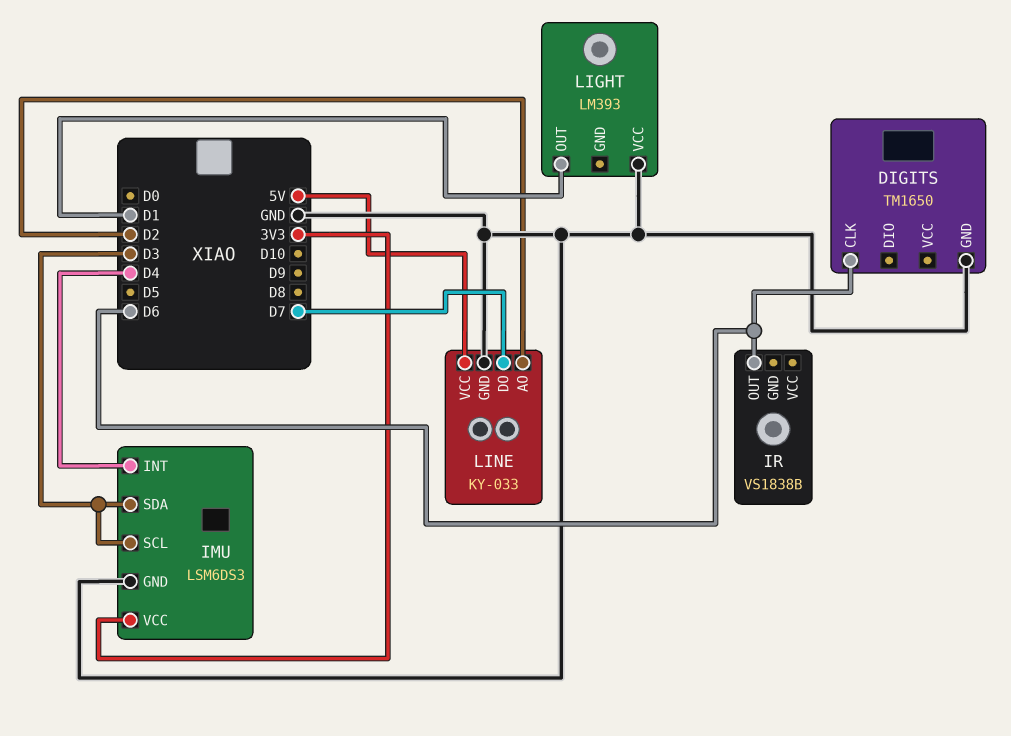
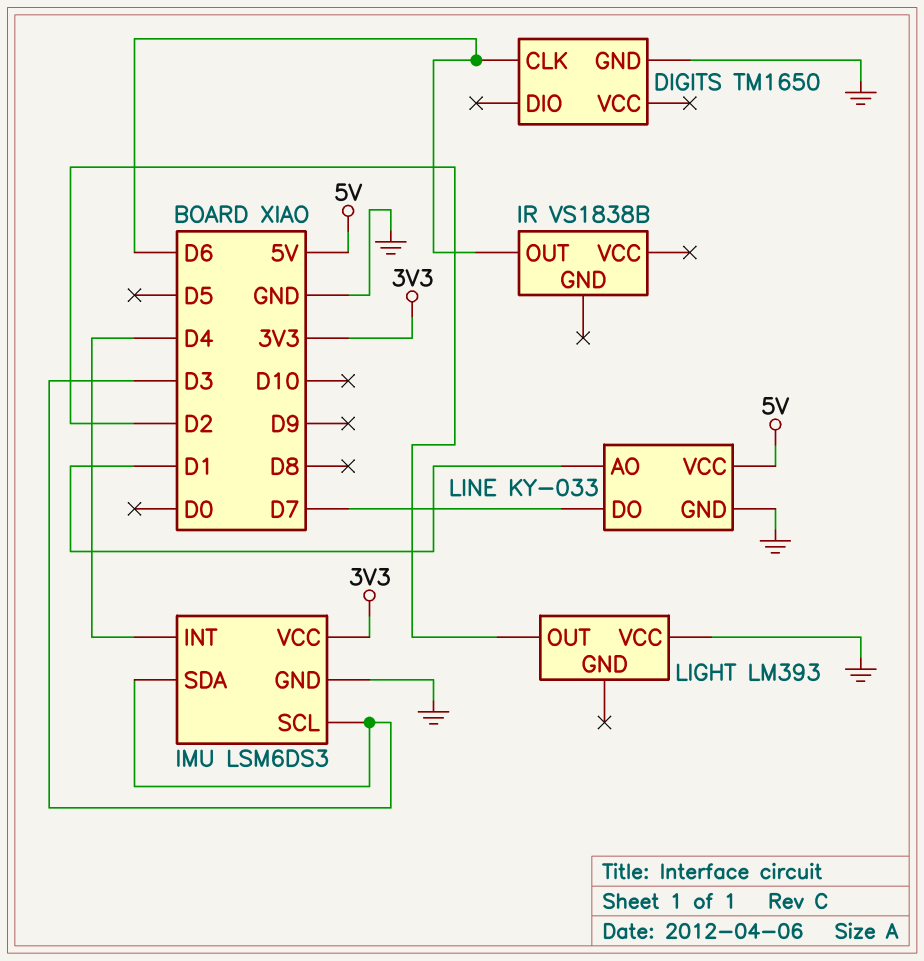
LIGHT pin OUT: D1 -> D2
LINE pin AO: D2 -> D1

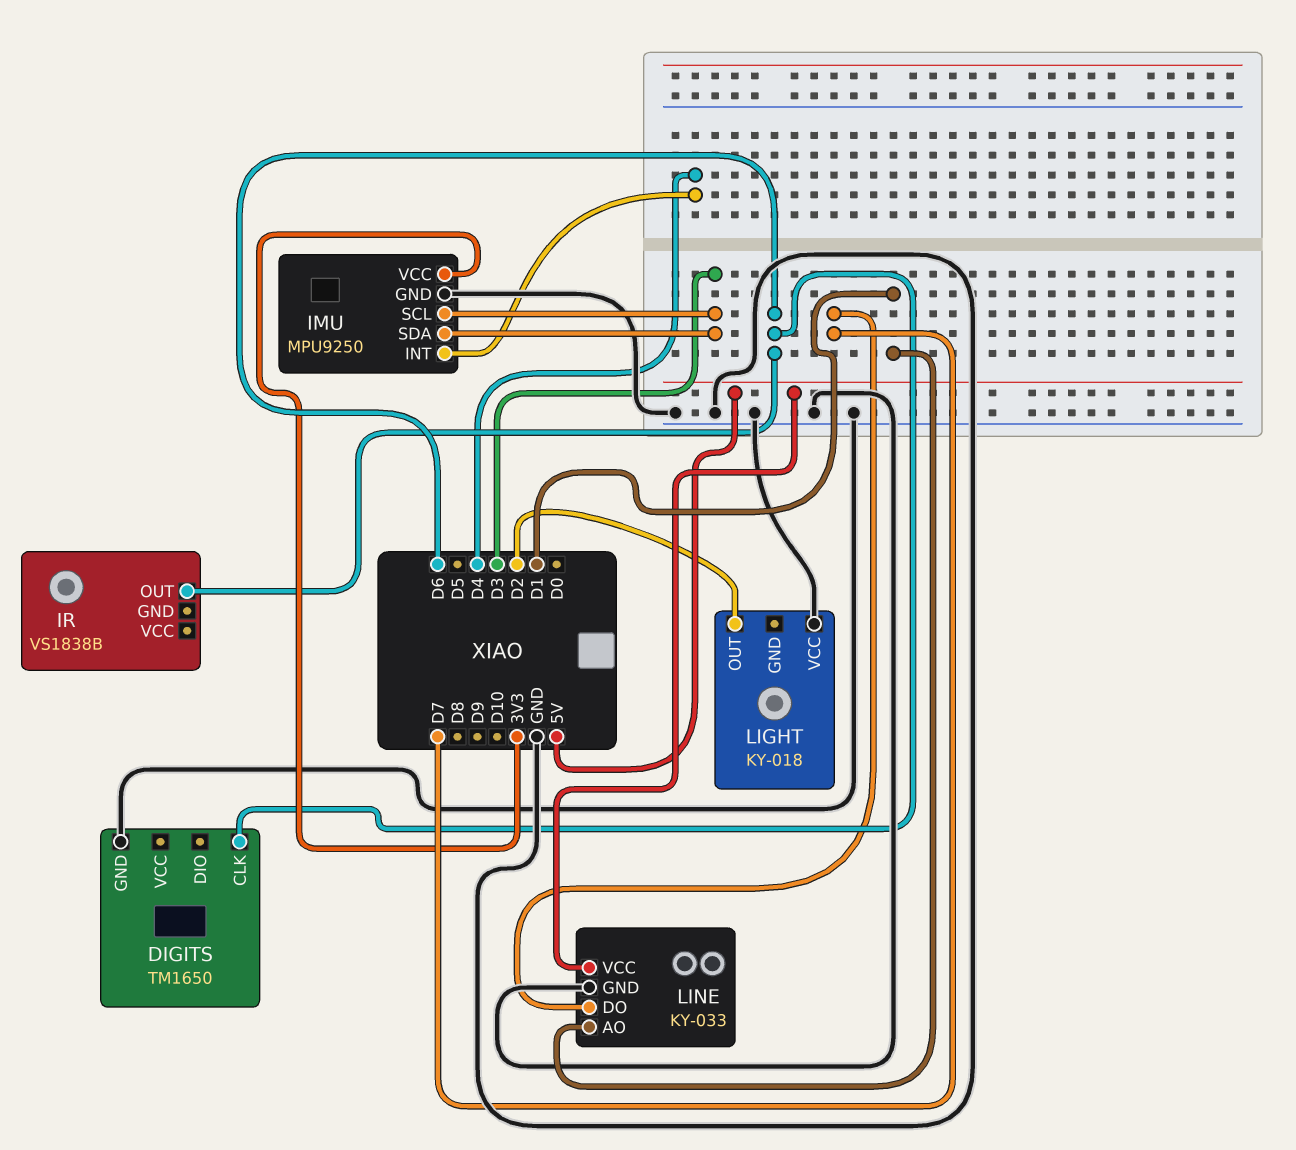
IMU: LSM6DS3 -> MPU9250
LIGHT: LM393 -> KY-018

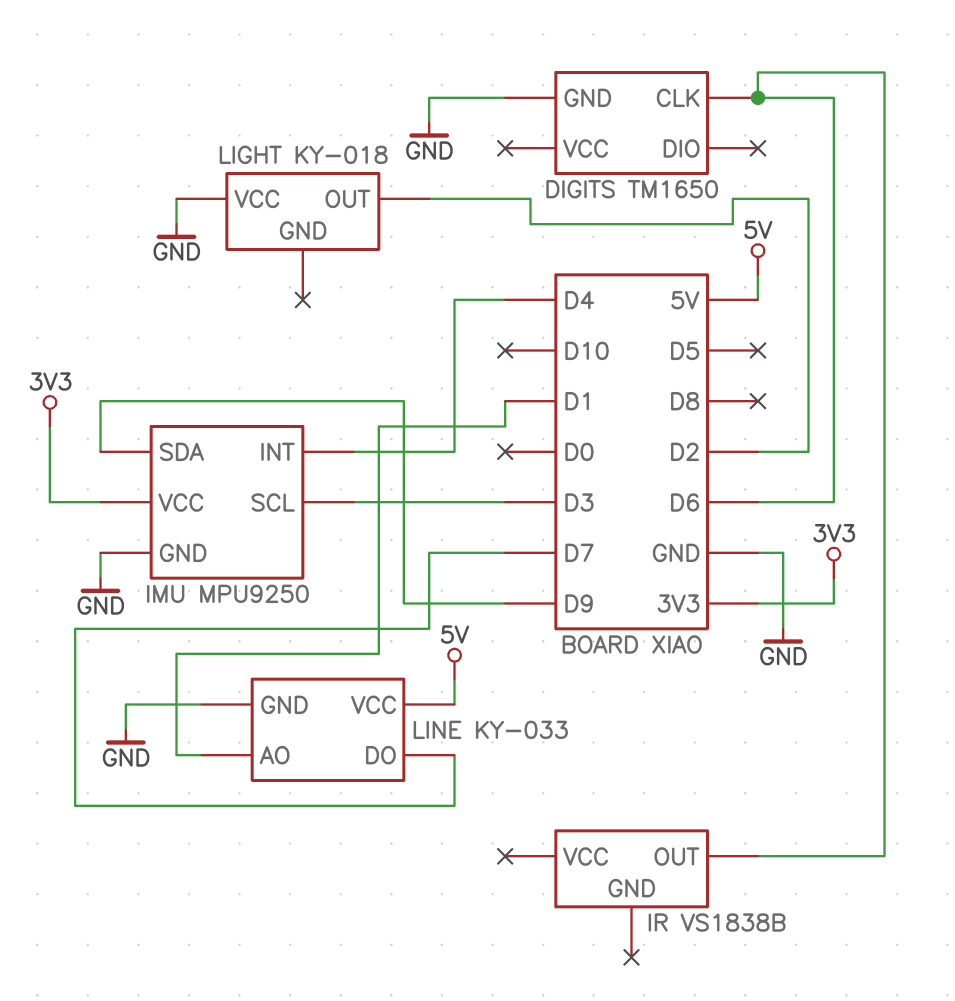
IMU pin SDA: D3 -> D9

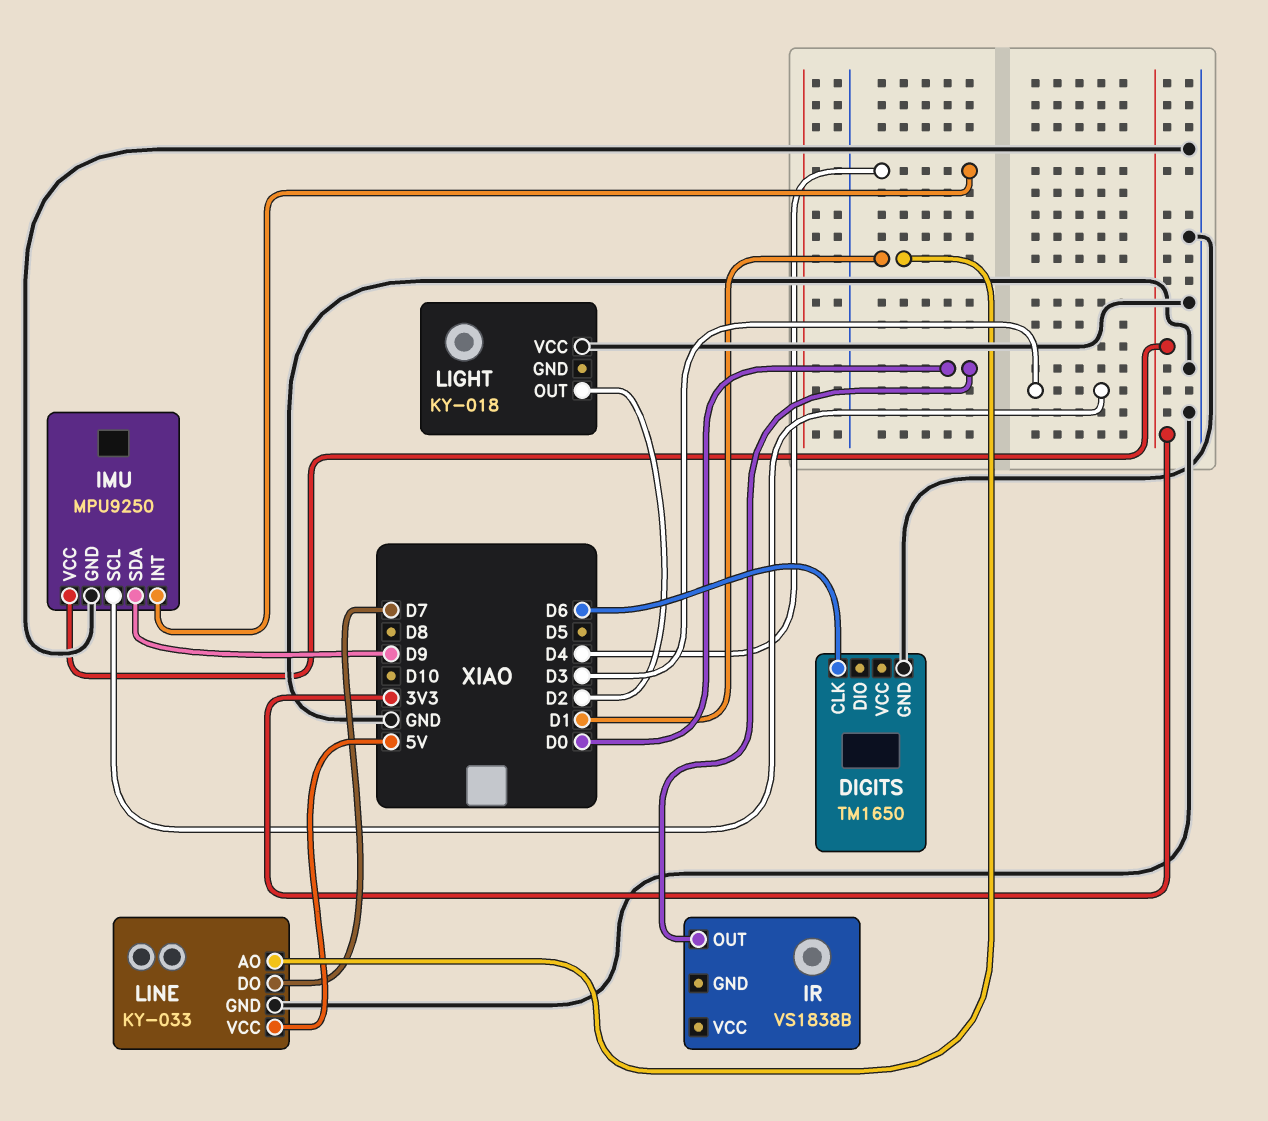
IR pin OUT: D6 -> D0

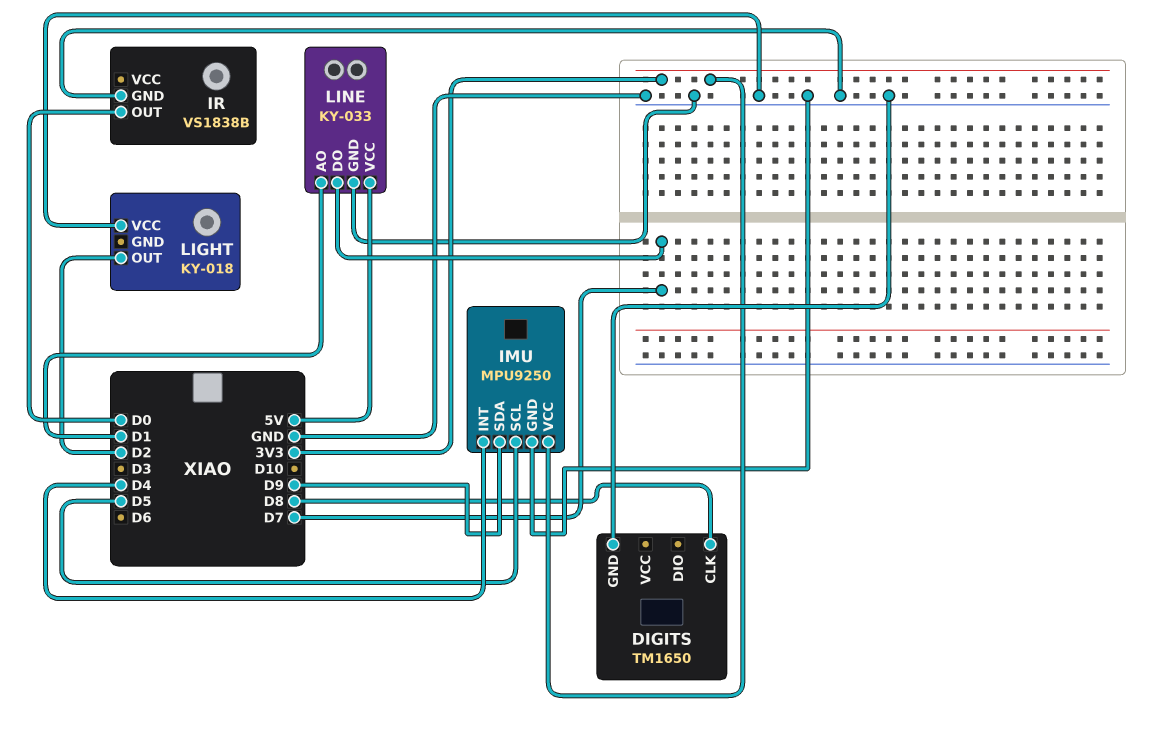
DIGITS pin CLK: D6 -> D8
IMU pin SCL: D3 -> D5
IR pin GND: none -> GND

